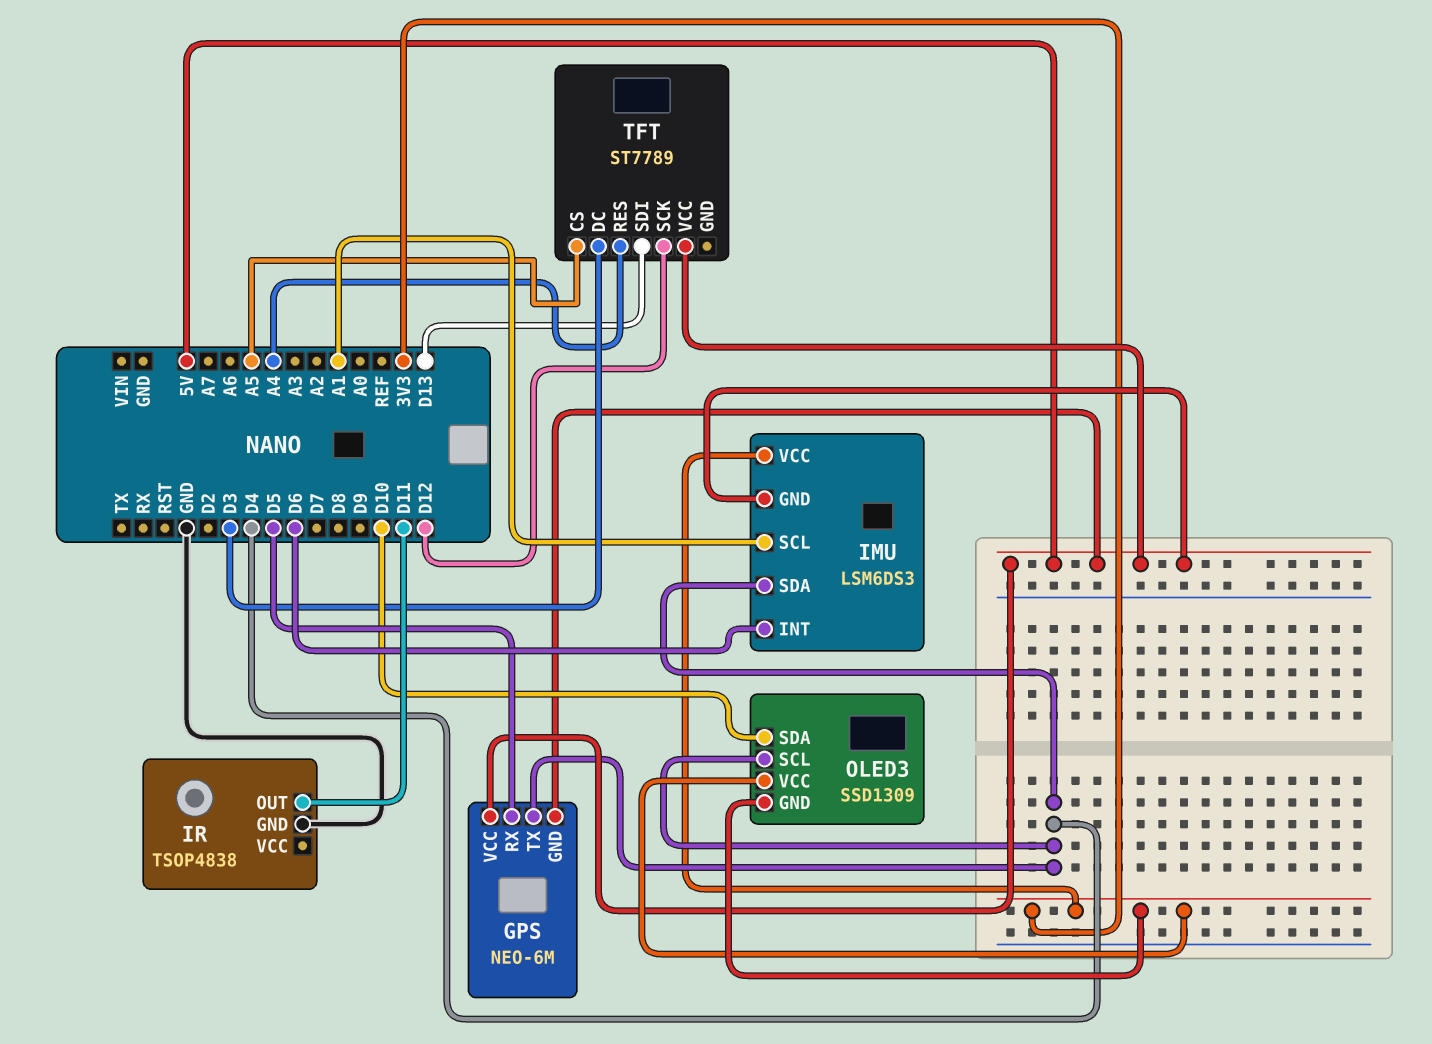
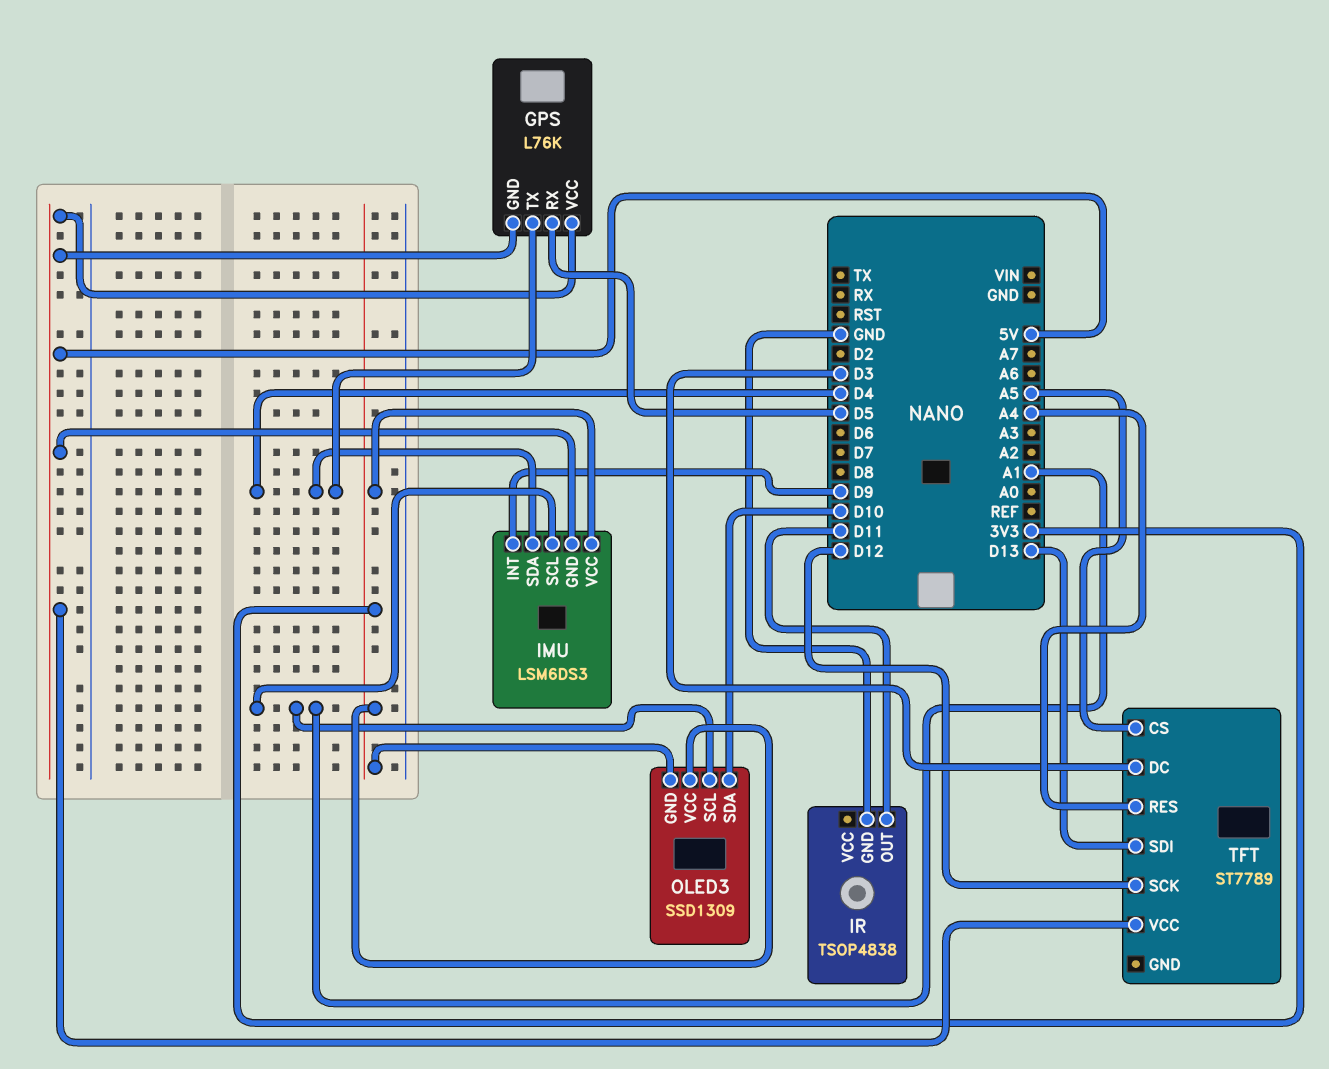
GPS: NEO-6M -> L76K
IMU pin INT: D6 -> D9
OLED3 pin SCL: D4 -> A1

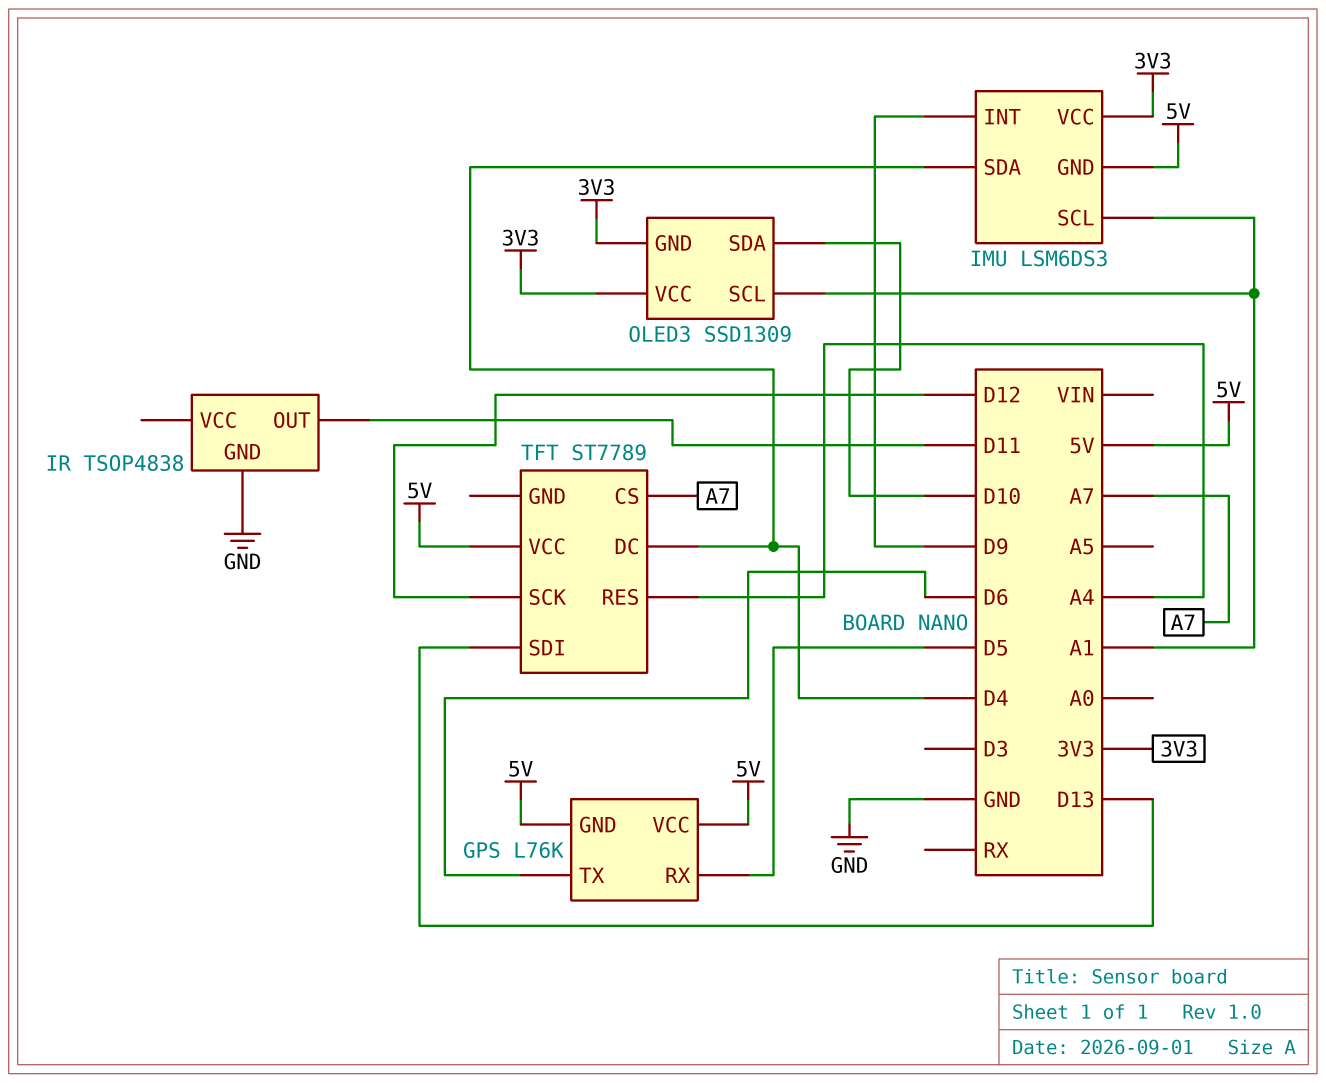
GPS pin TX: D4 -> D6
TFT pin CS: A5 -> A7
TFT pin DC: D3 -> D4

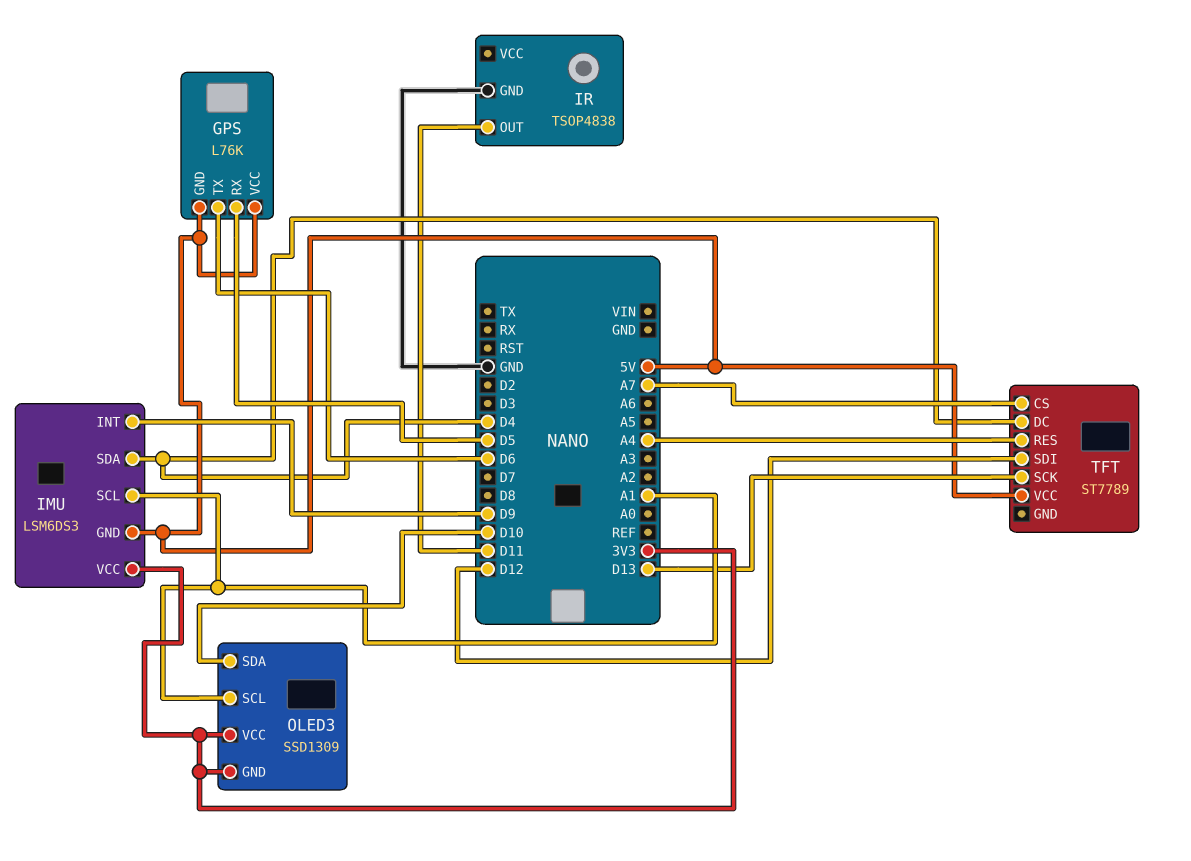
TFT pin SCK: D12 -> D13
TFT pin SDI: D13 -> D12

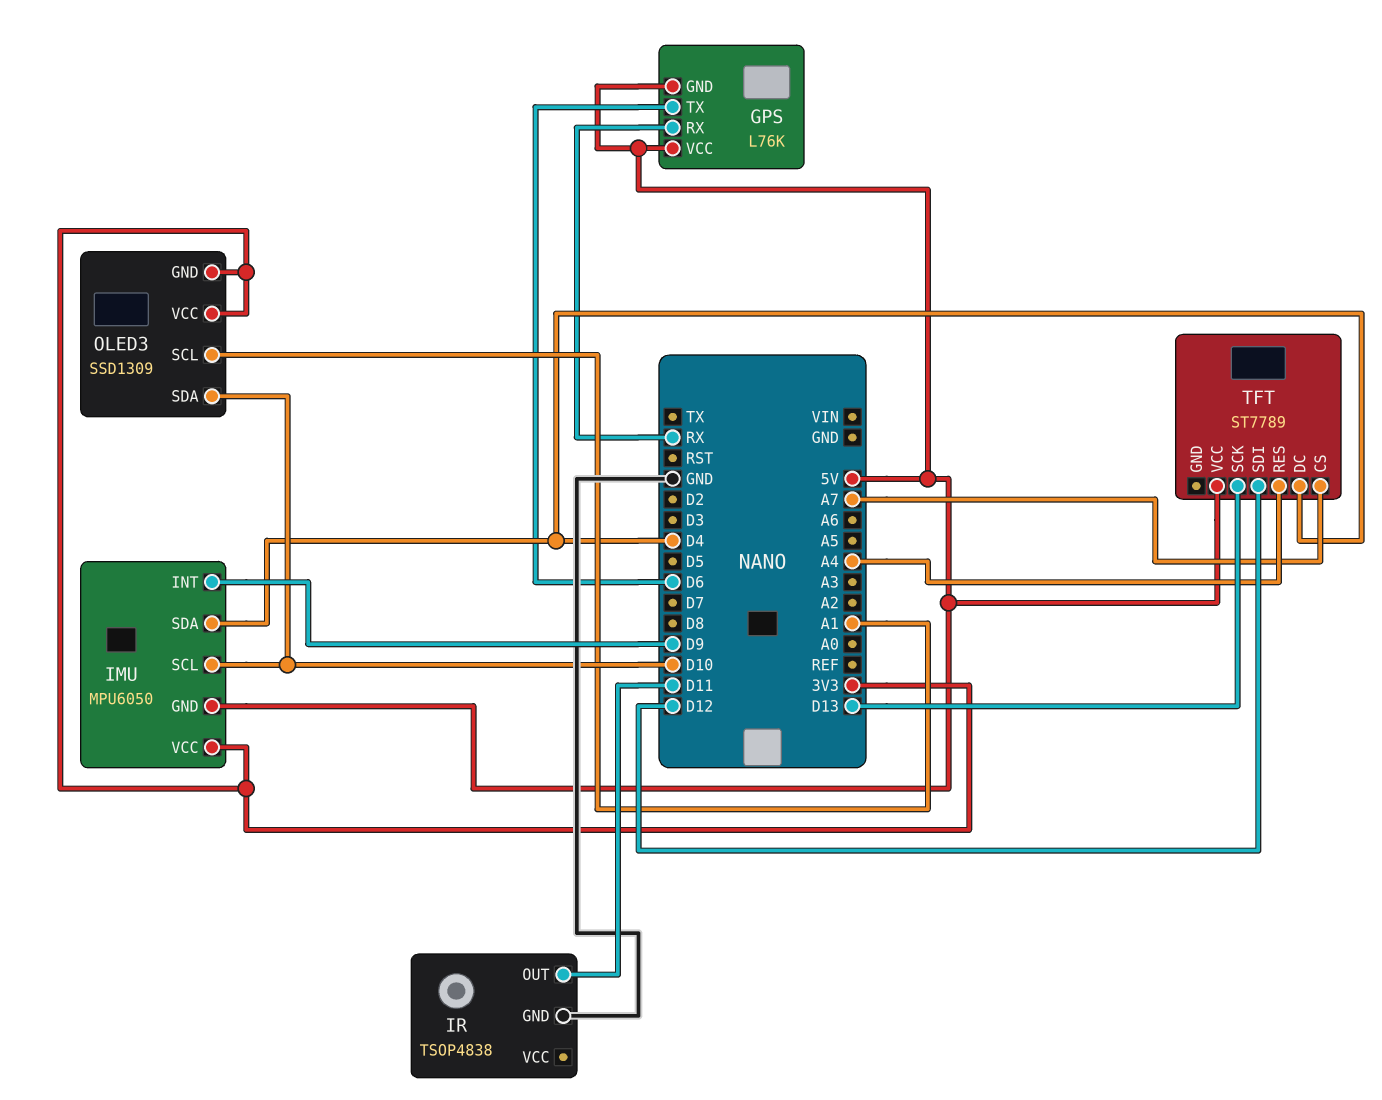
GPS pin RX: D5 -> RX
IMU: LSM6DS3 -> MPU6050
IMU pin SCL: A1 -> D10

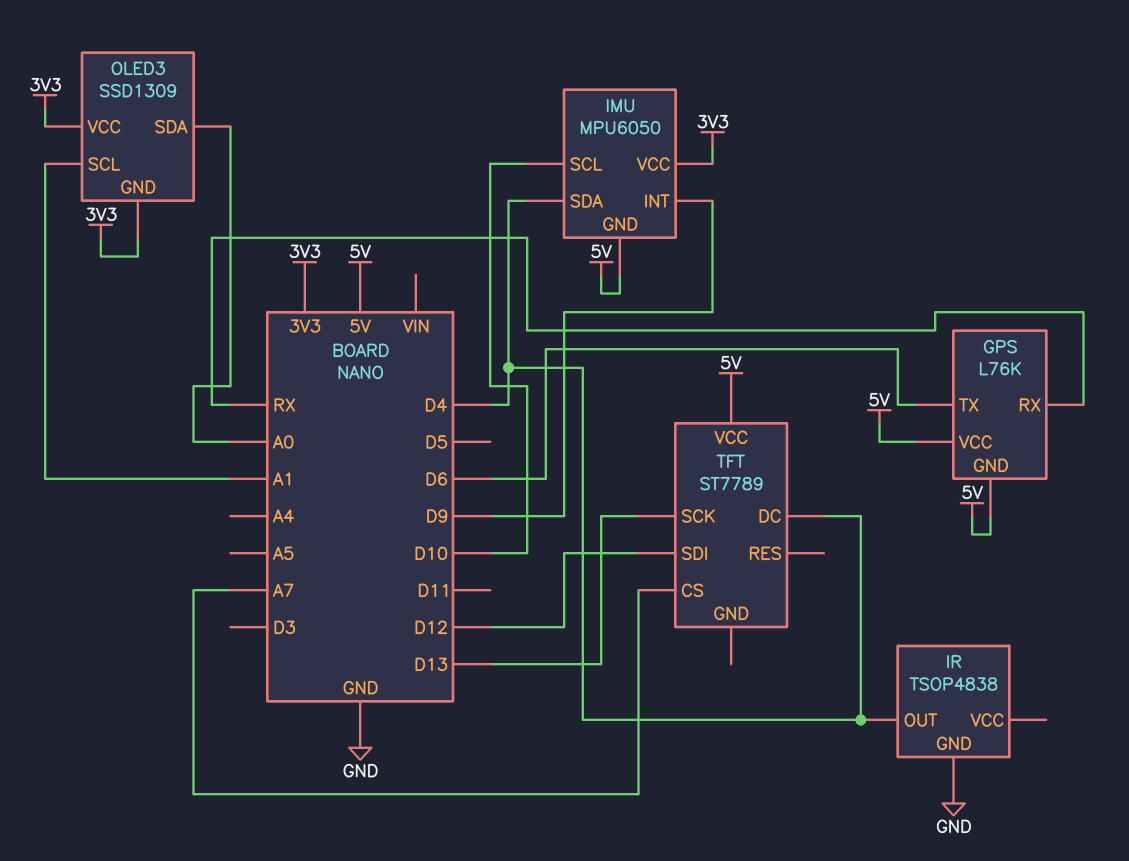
IR pin OUT: D11 -> D4
OLED3 pin SDA: D10 -> A0
TFT pin RES: A4 -> none

